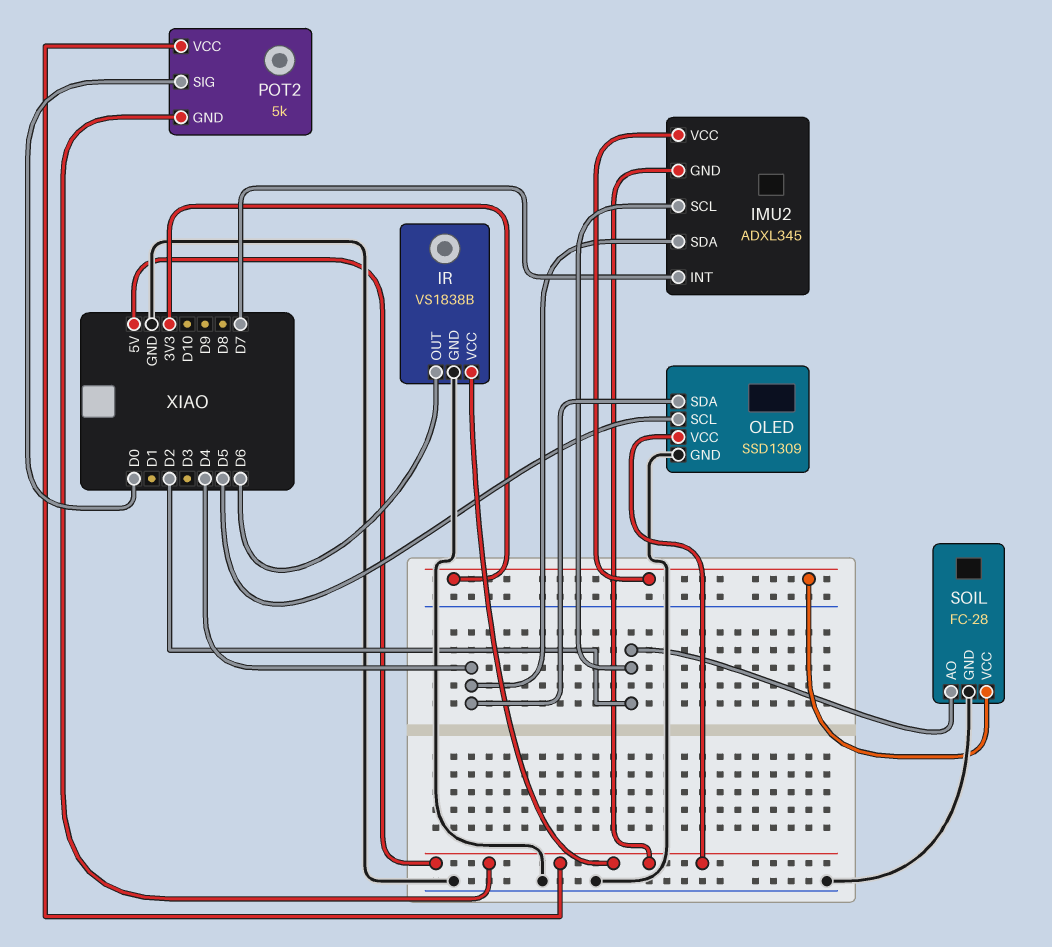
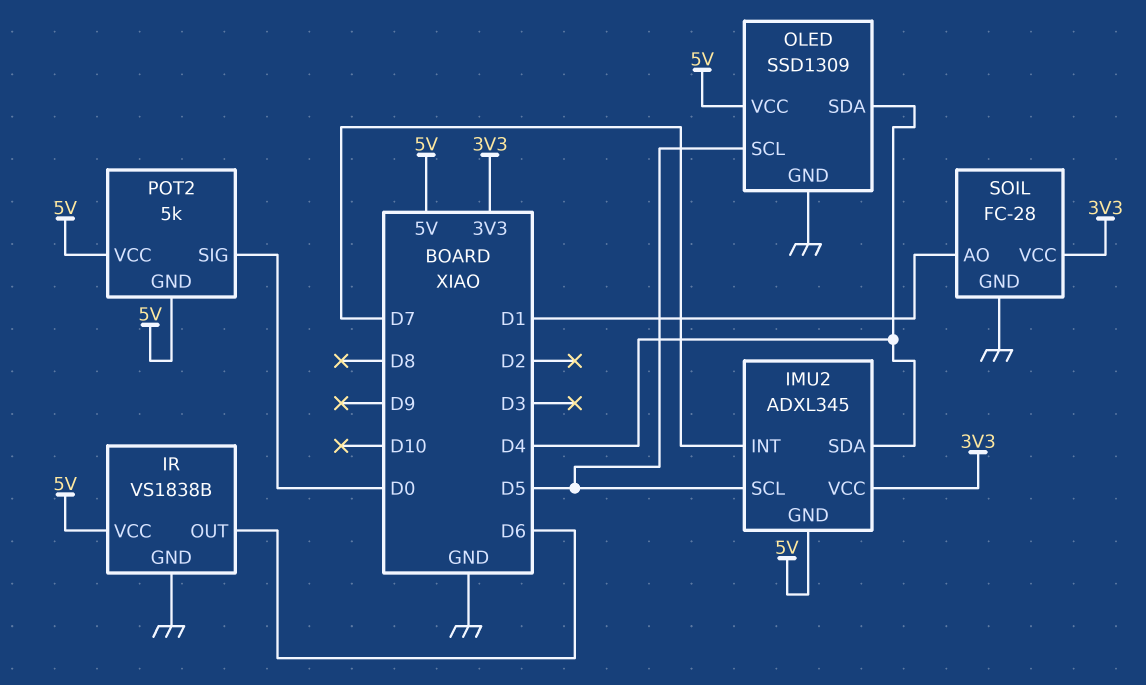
IMU2 pin SCL: D2 -> D5
SOIL pin AO: D2 -> D1

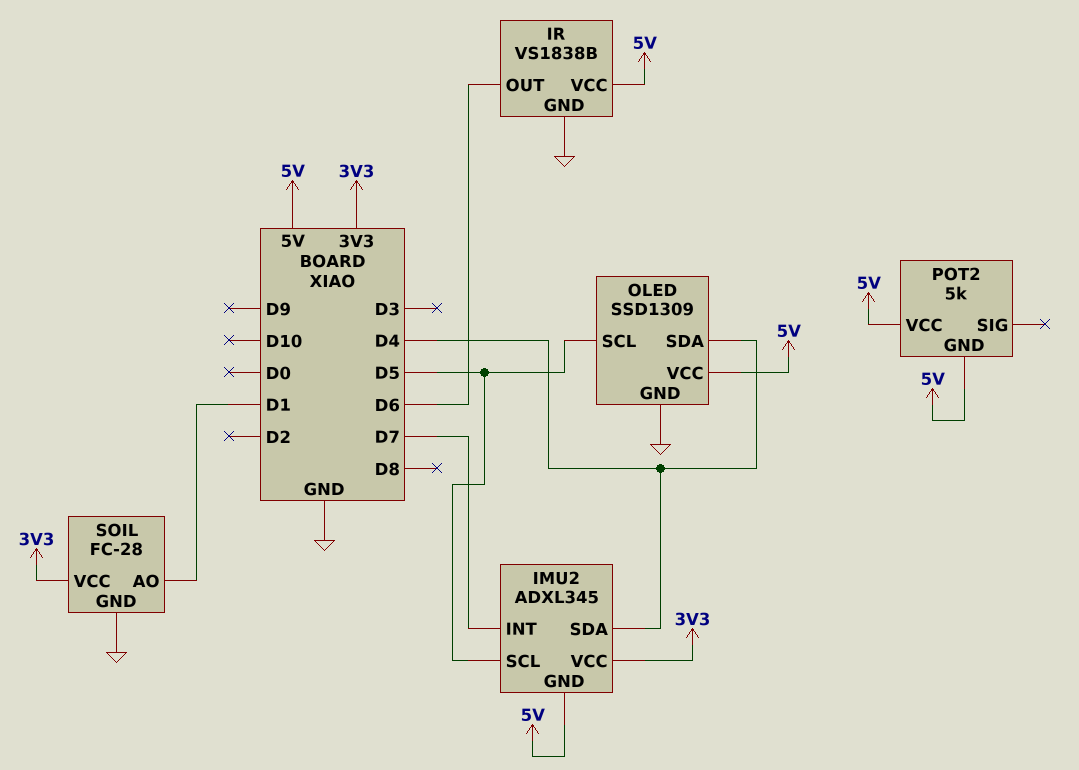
POT2 pin SIG: D0 -> none

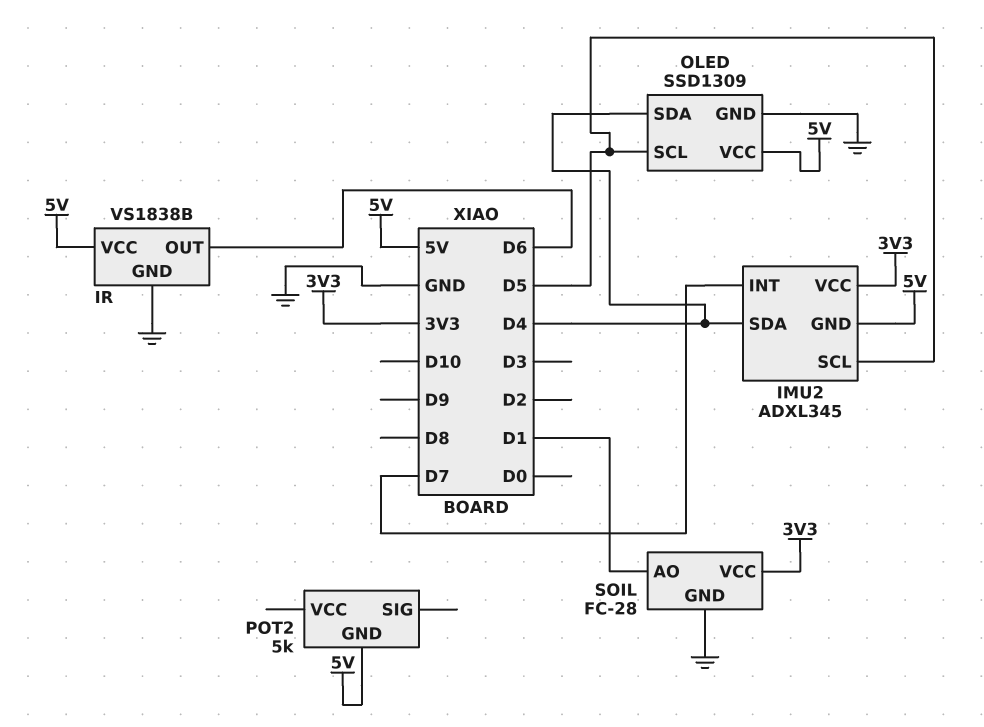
POT2 pin VCC: 5V -> none

